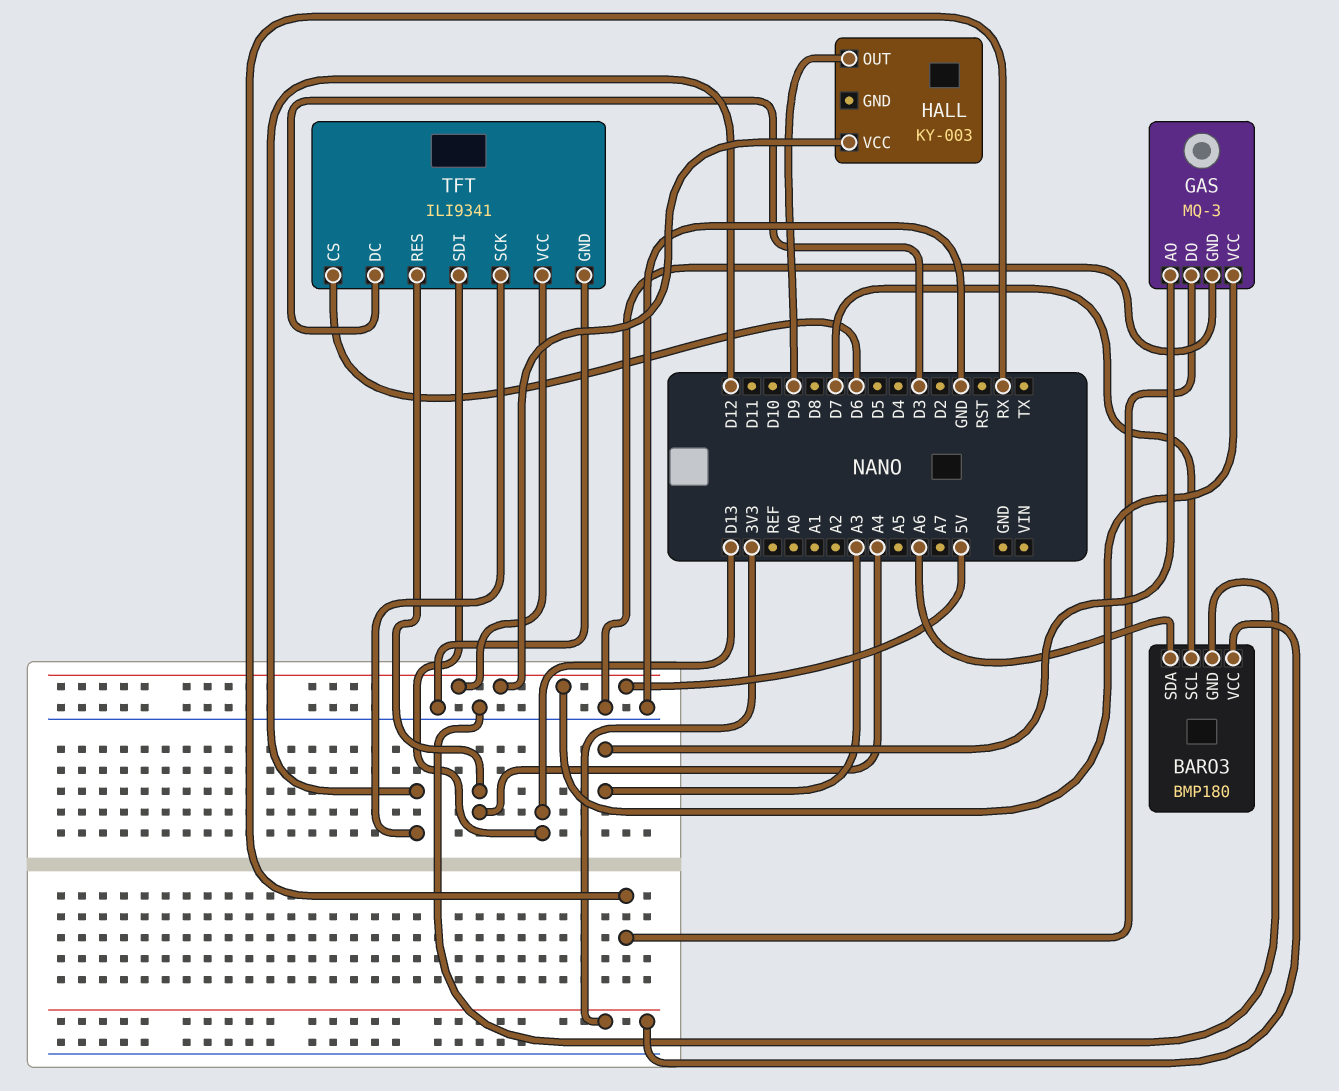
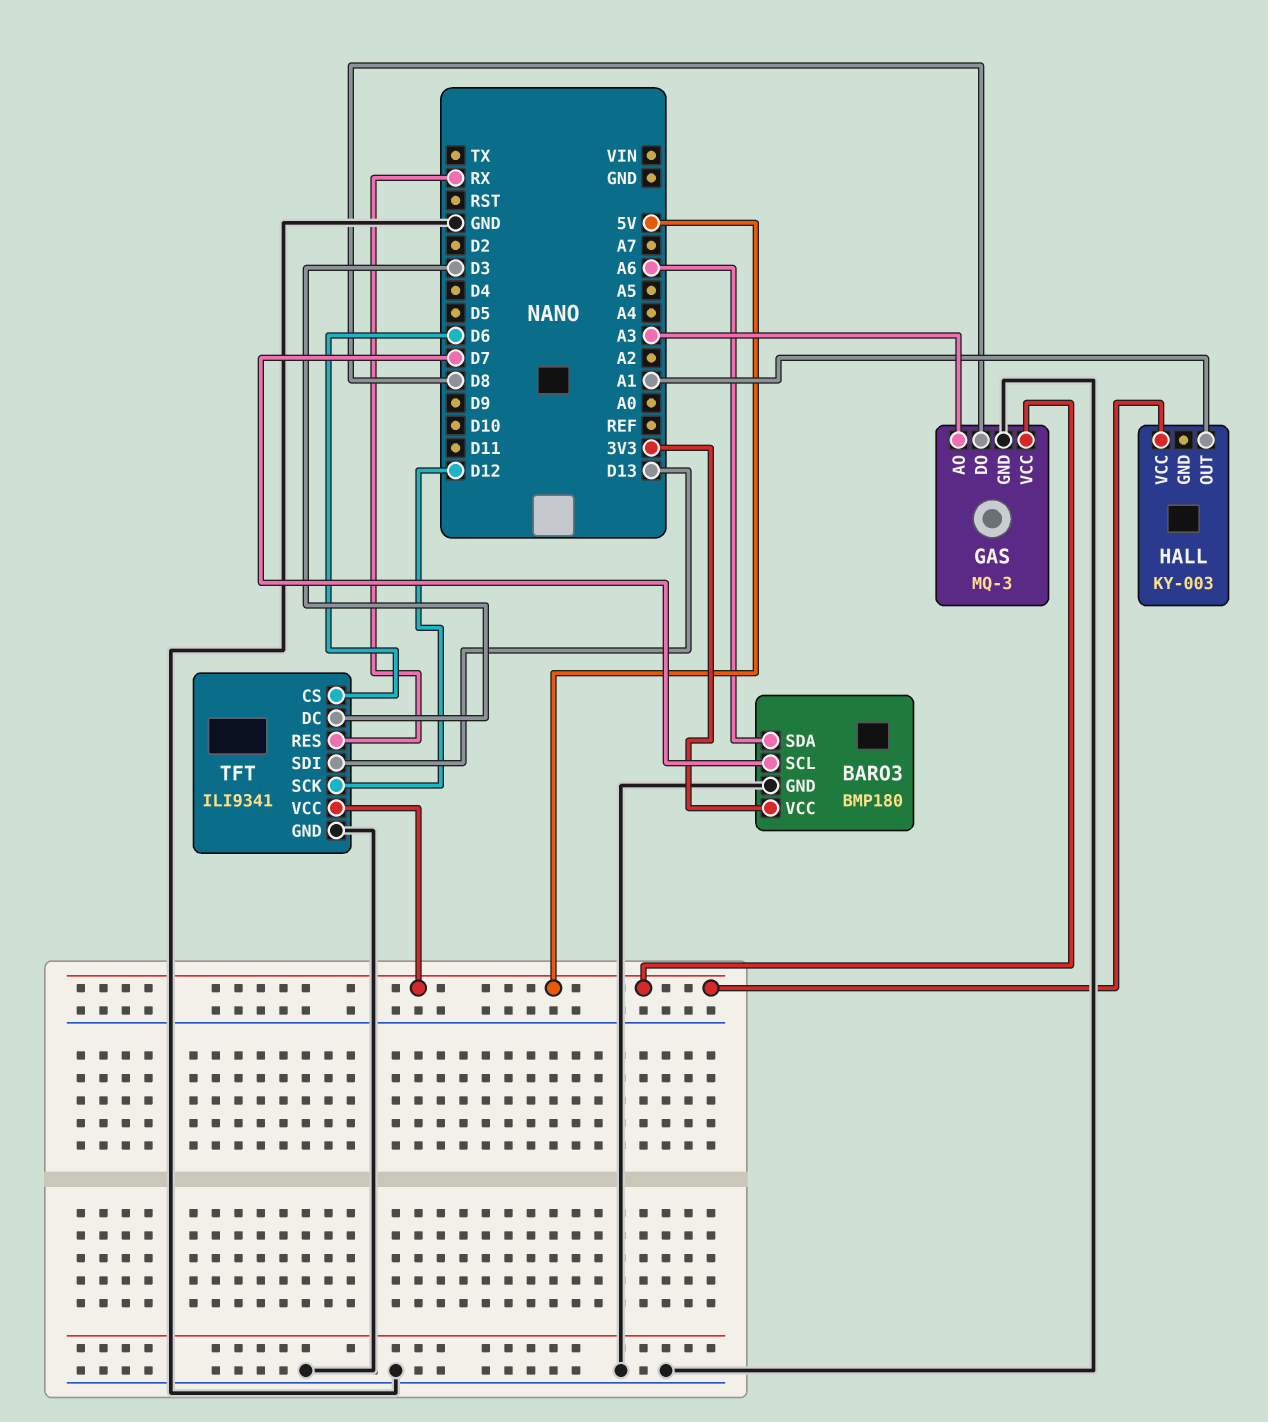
GAS pin DO: RX -> D8
HALL pin OUT: D9 -> A1
TFT pin RES: A4 -> RX

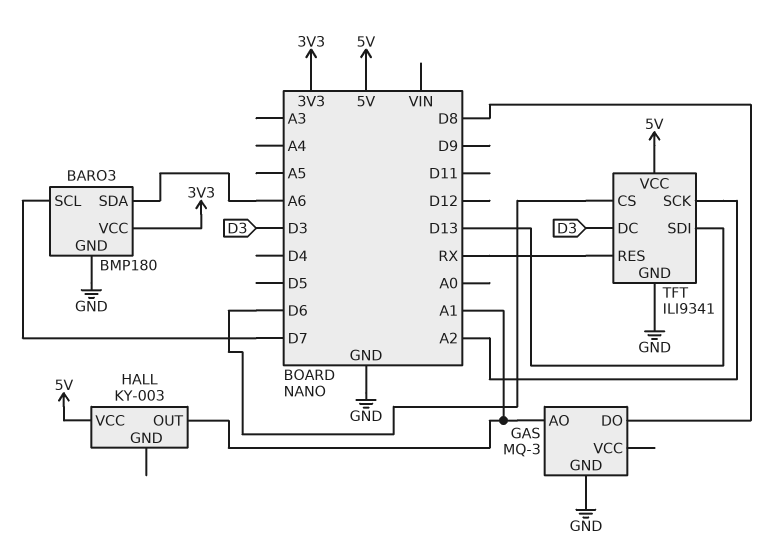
GAS pin AO: A3 -> A1
GAS pin VCC: 5V -> none
TFT pin SCK: D12 -> A2

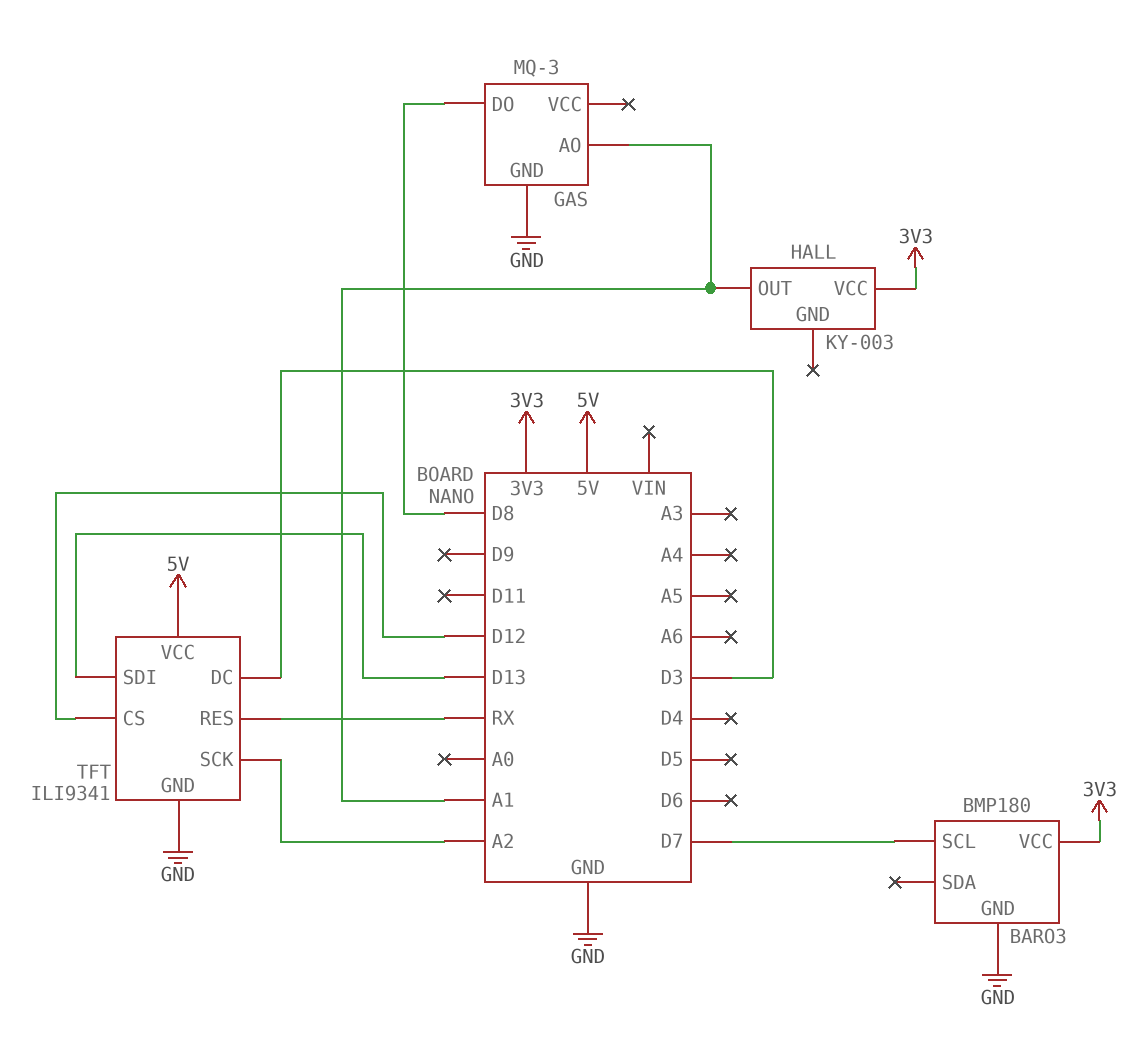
BARO3 pin SDA: A6 -> none
HALL pin VCC: 5V -> 3V3
TFT pin CS: D6 -> D12

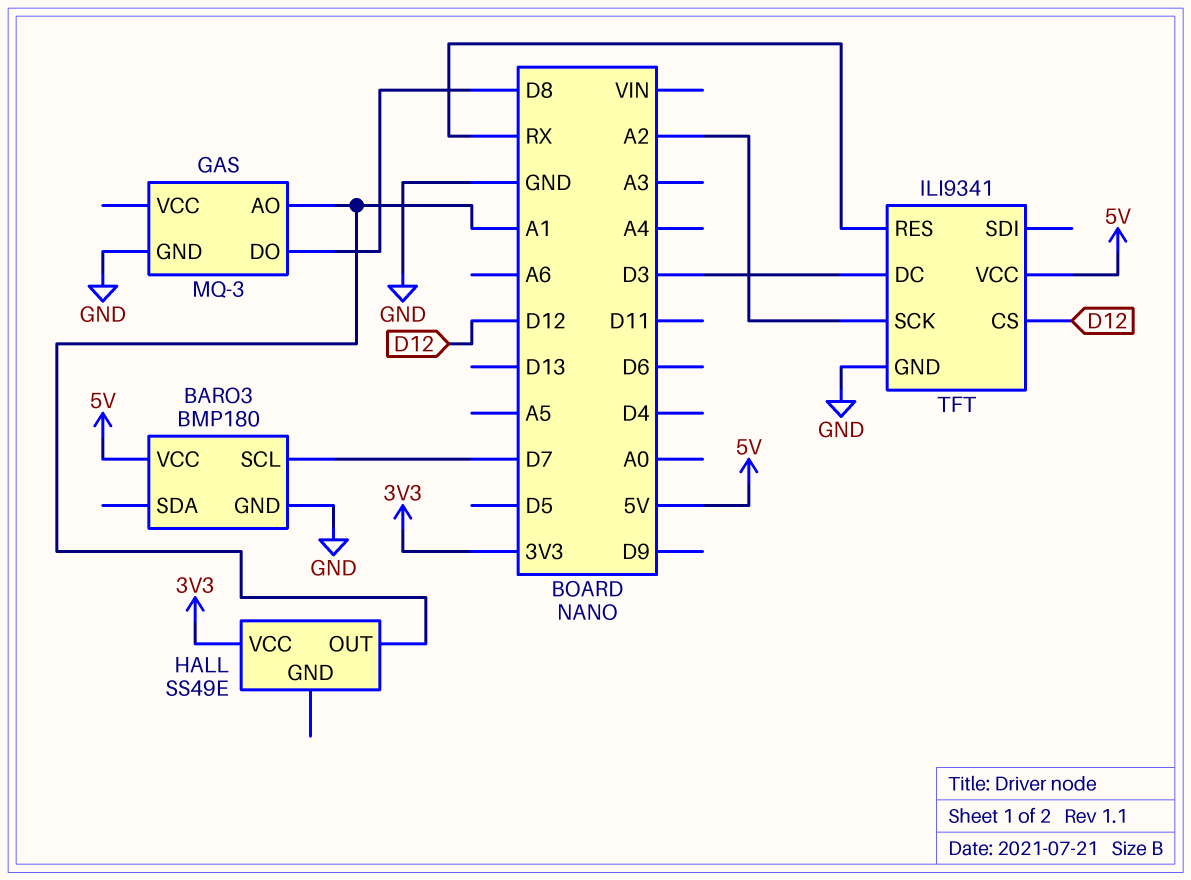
BARO3 pin VCC: 3V3 -> 5V
HALL: KY-003 -> SS49E
TFT pin SDI: D13 -> none

